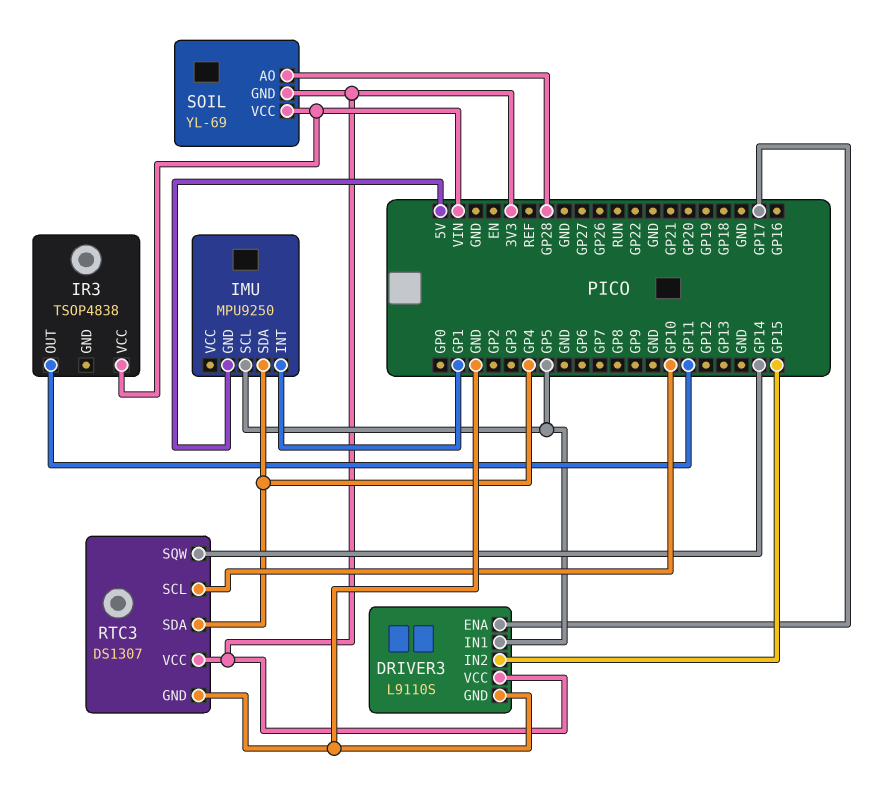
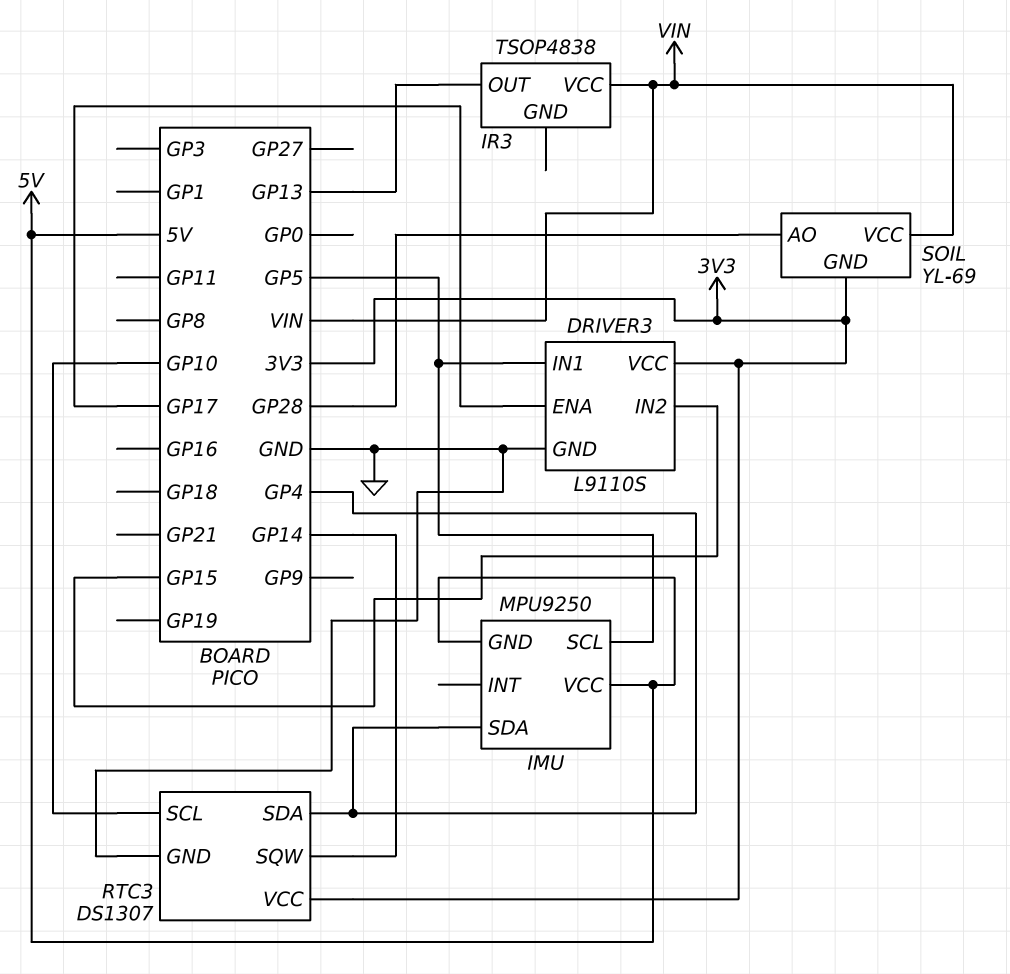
IMU pin INT: GP1 -> none
IMU pin VCC: none -> 5V
IR3 pin OUT: GP11 -> GP13

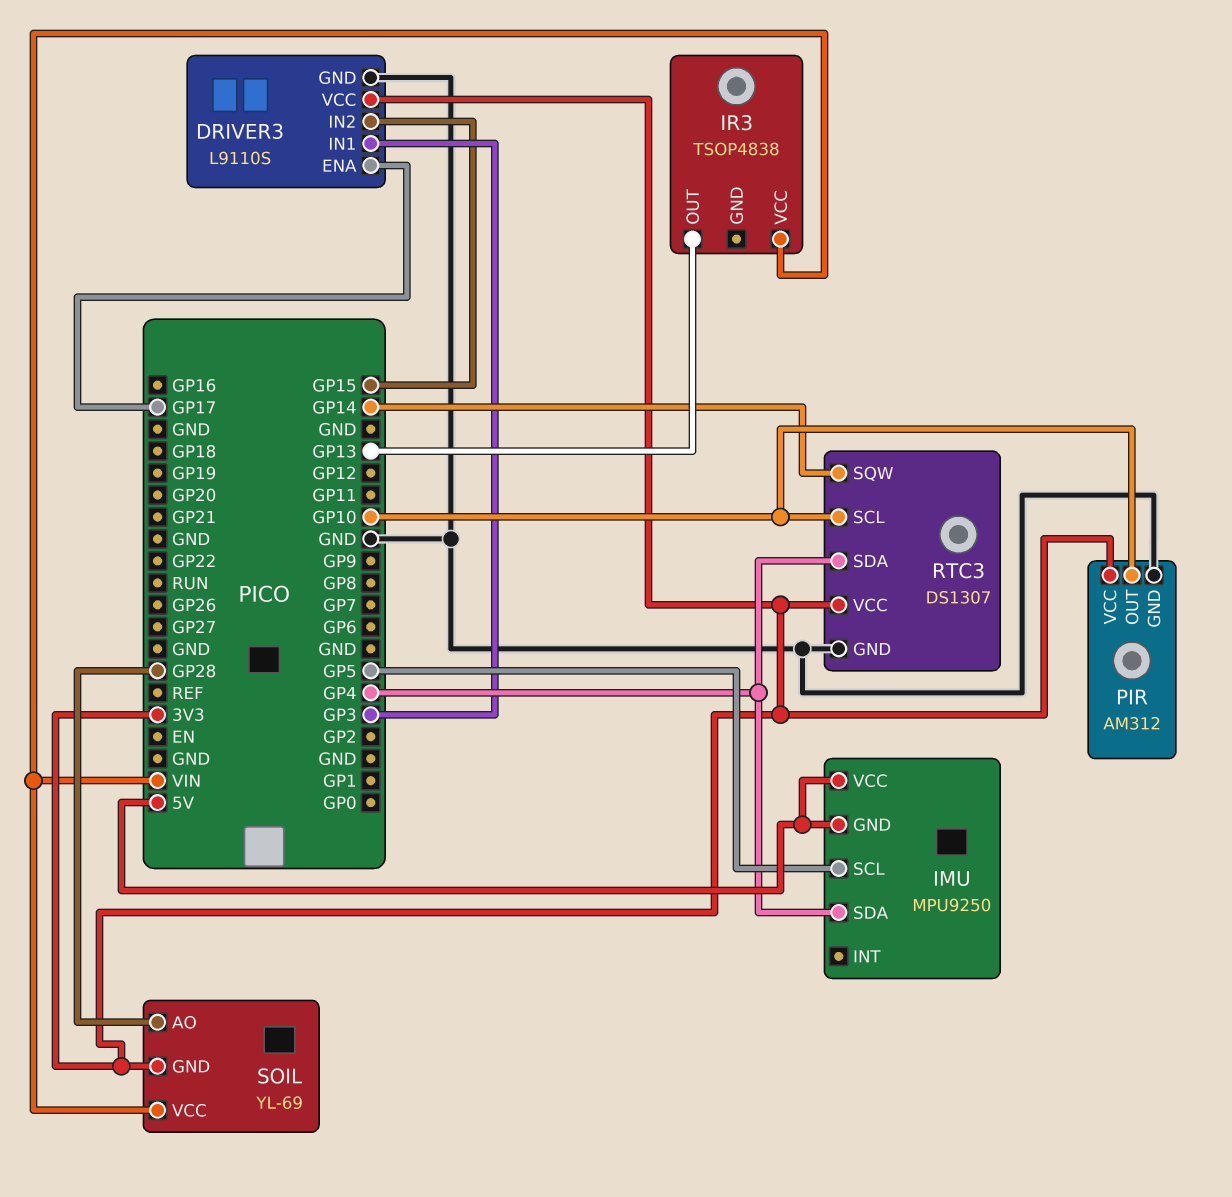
DRIVER3 pin IN1: GP5 -> GP3
PIR: none -> AM312
PIR pin GND: none -> GND
PIR pin OUT: none -> GP10
PIR pin VCC: none -> 3V3

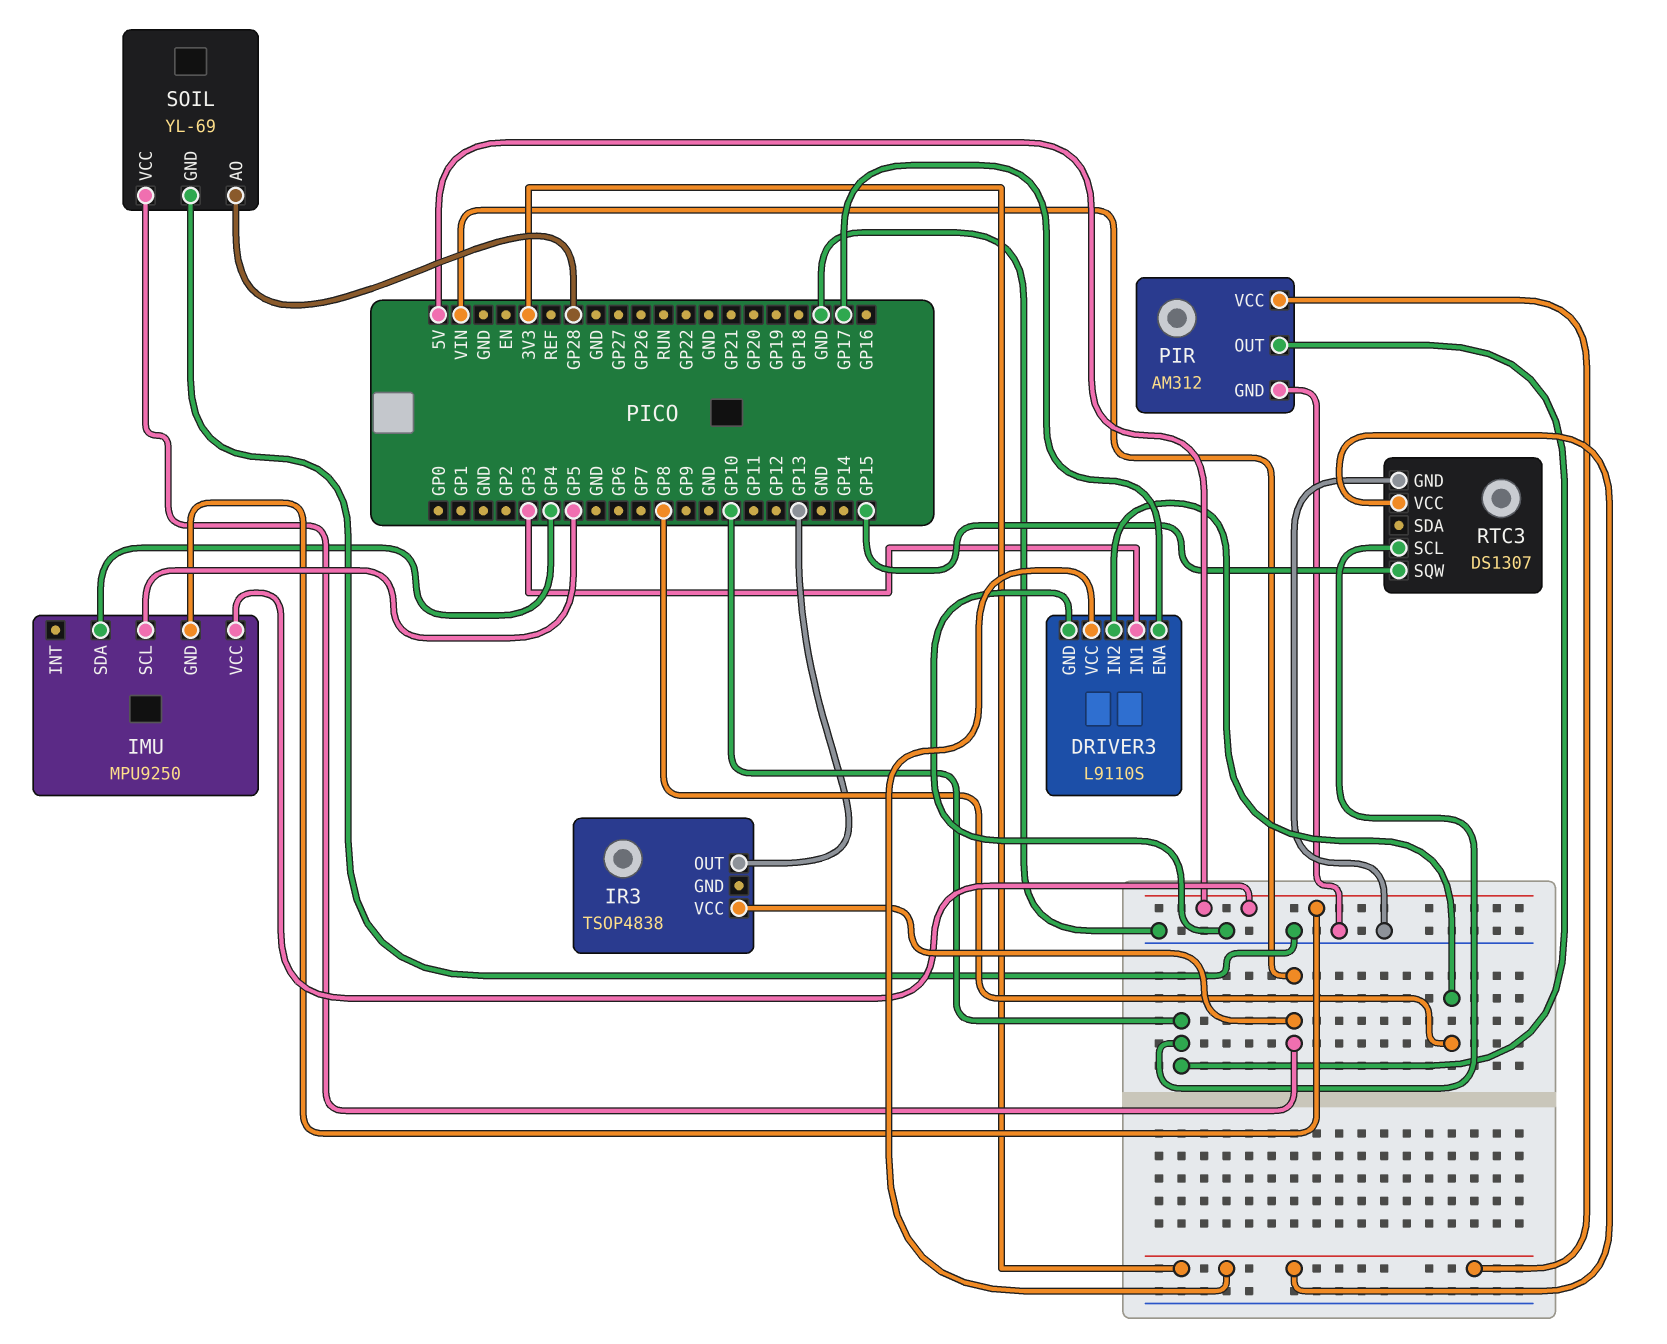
DRIVER3 pin IN2: GP15 -> GP8
RTC3 pin SDA: GP4 -> none
RTC3 pin SQW: GP14 -> GP15
SOIL pin GND: 3V3 -> GND

